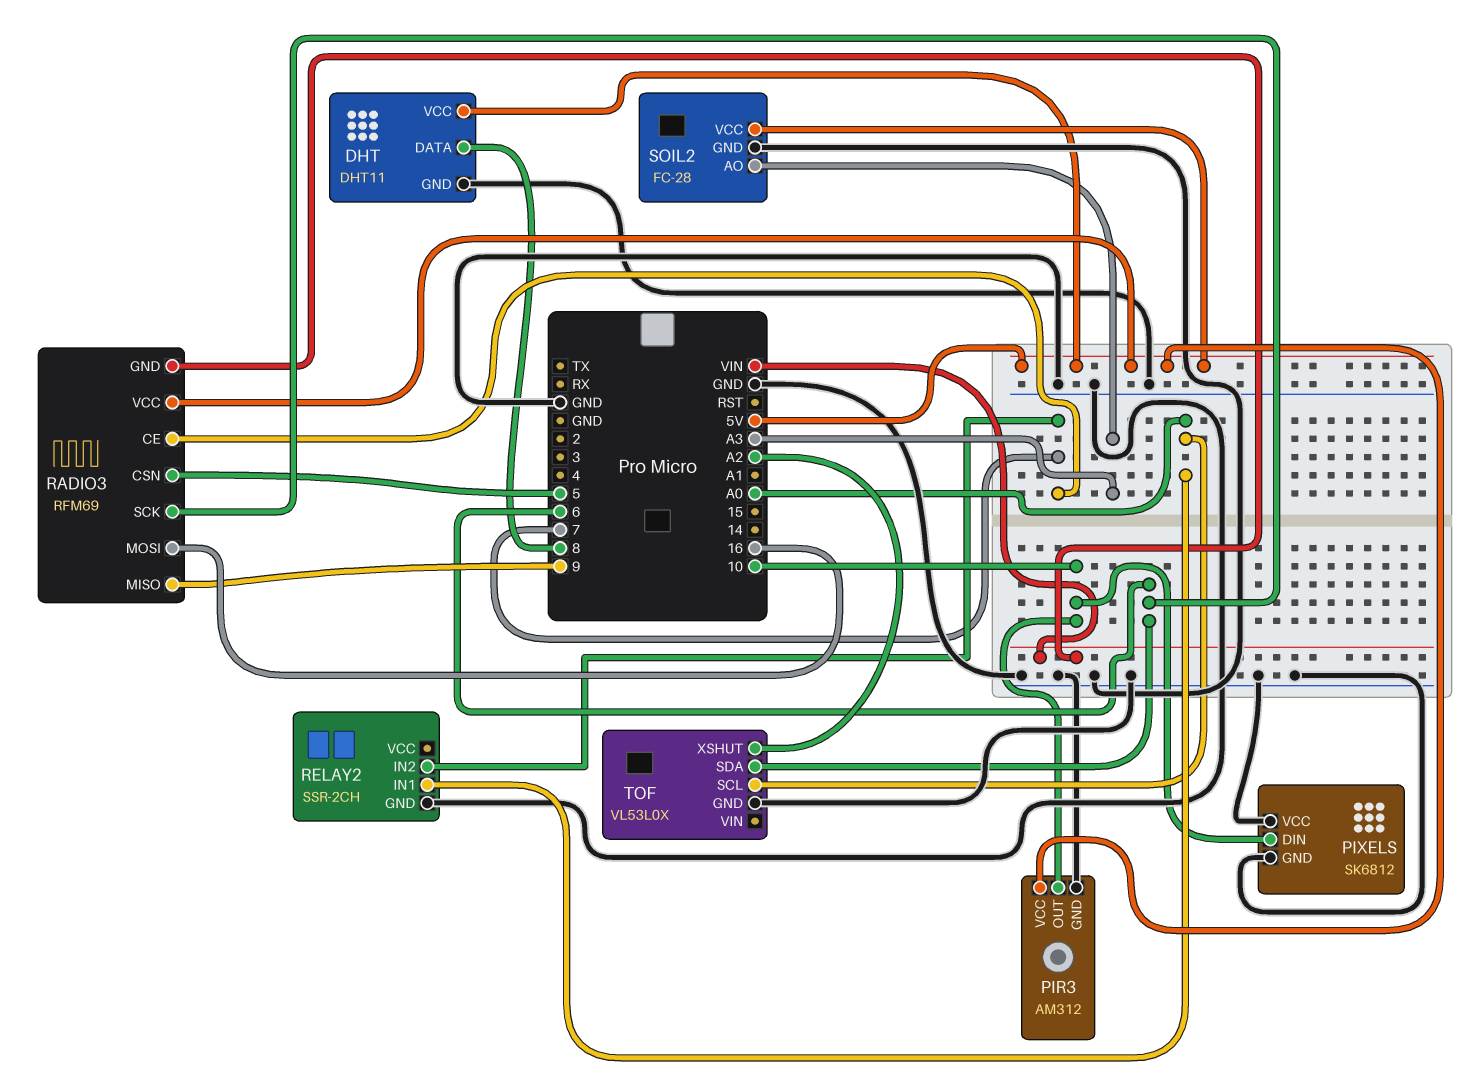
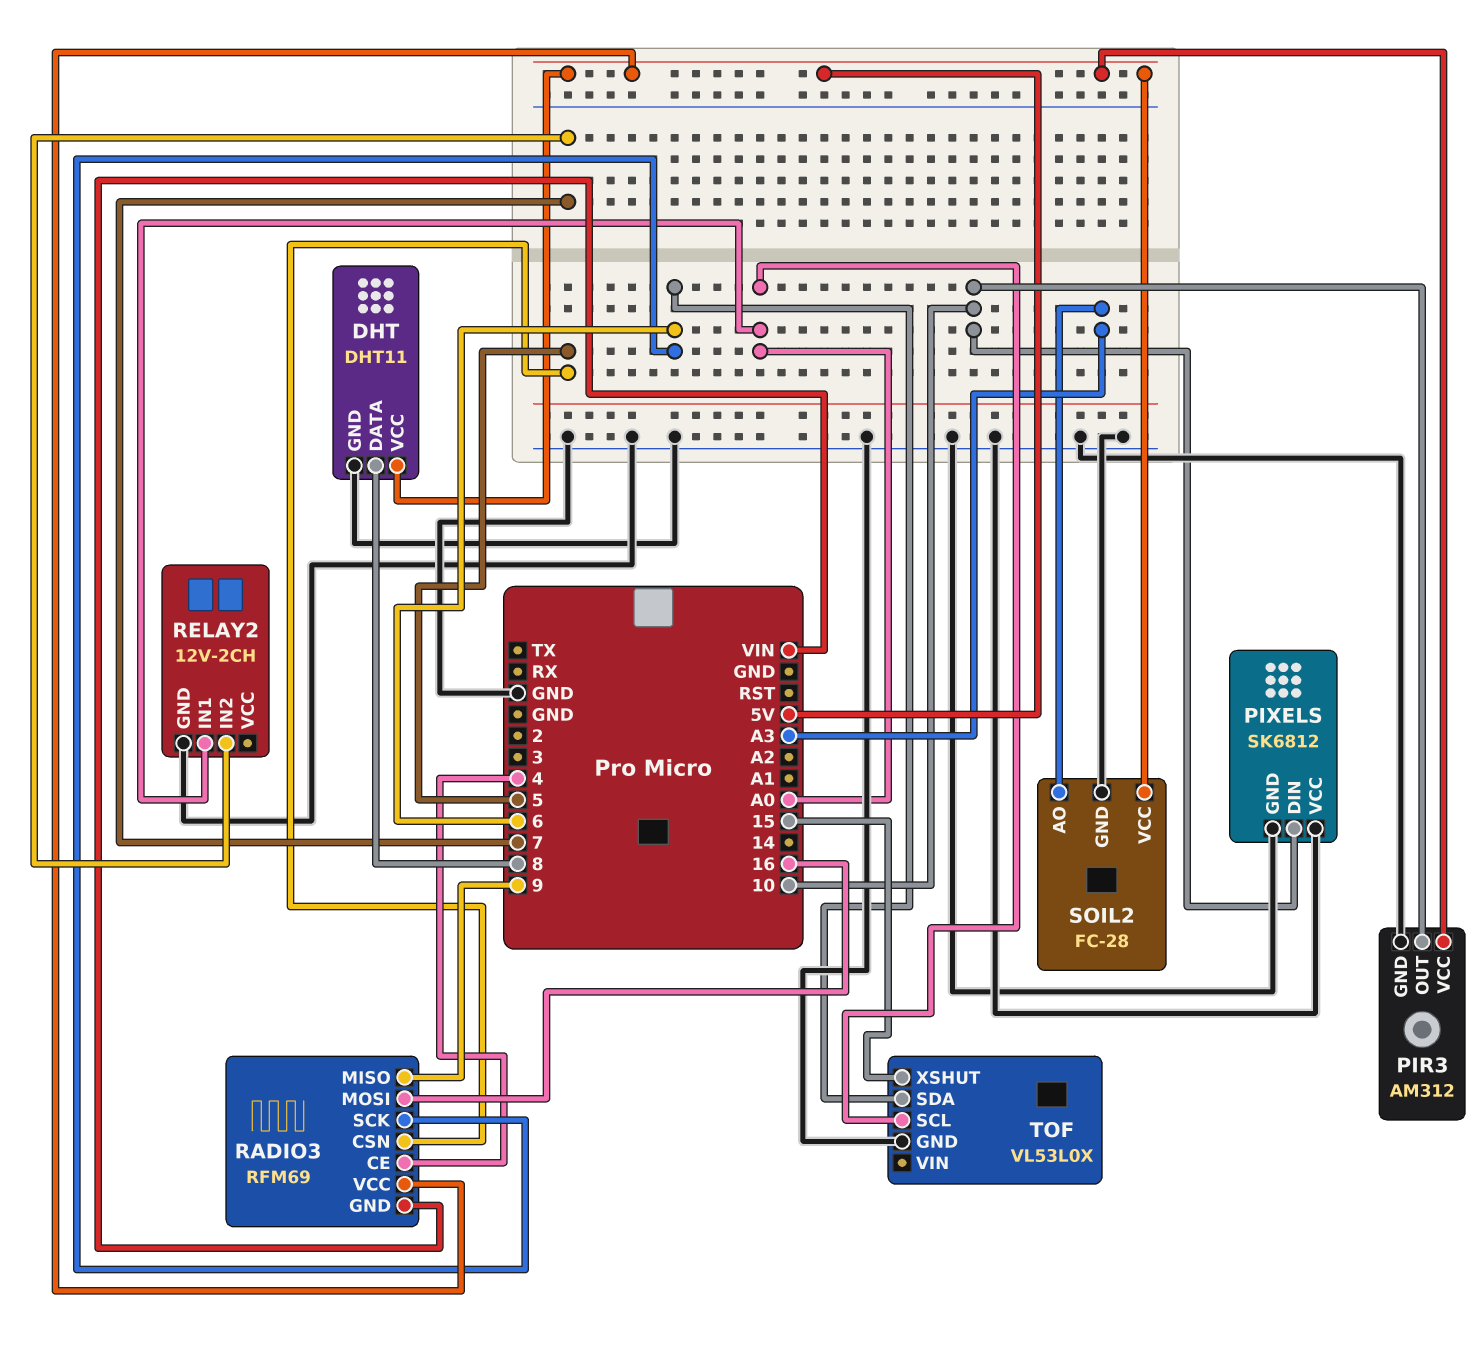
RADIO3 pin CE: 7 -> 4
RELAY2: SSR-2CH -> 12V-2CH
TOF pin XSHUT: A2 -> 15

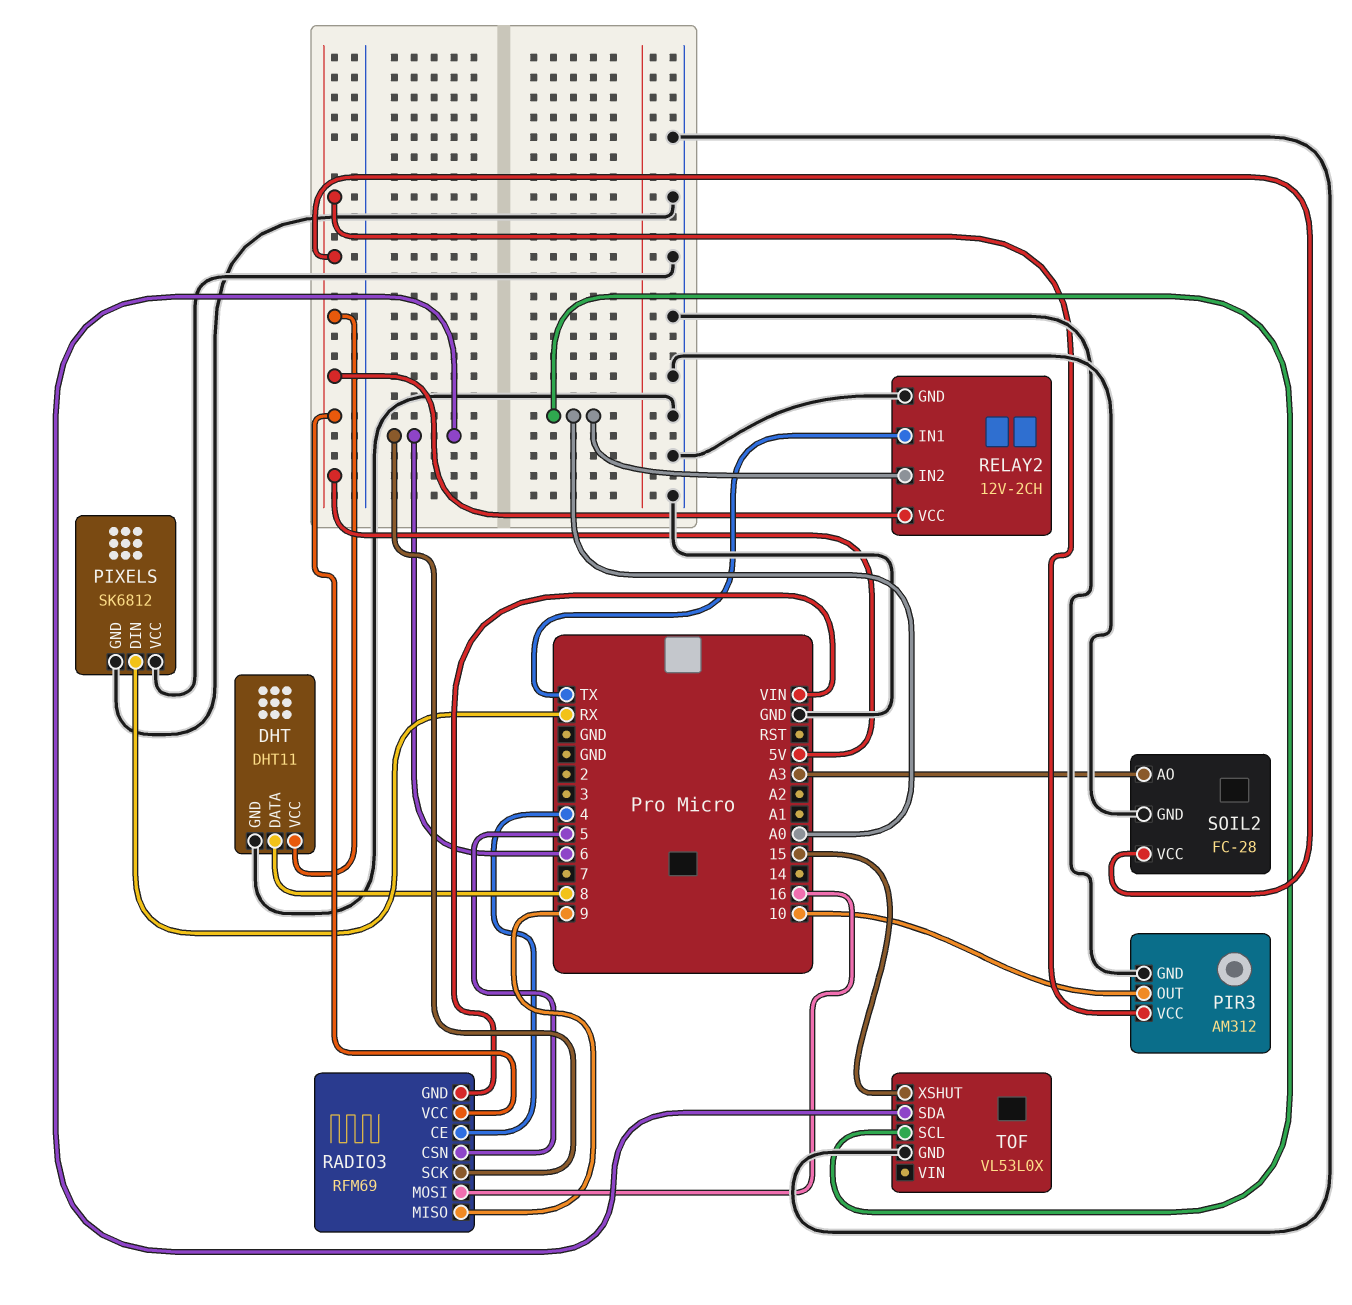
PIXELS pin DIN: 10 -> RX
RELAY2 pin IN1: A0 -> TX
RELAY2 pin IN2: 7 -> A0
RELAY2 pin VCC: none -> 5V

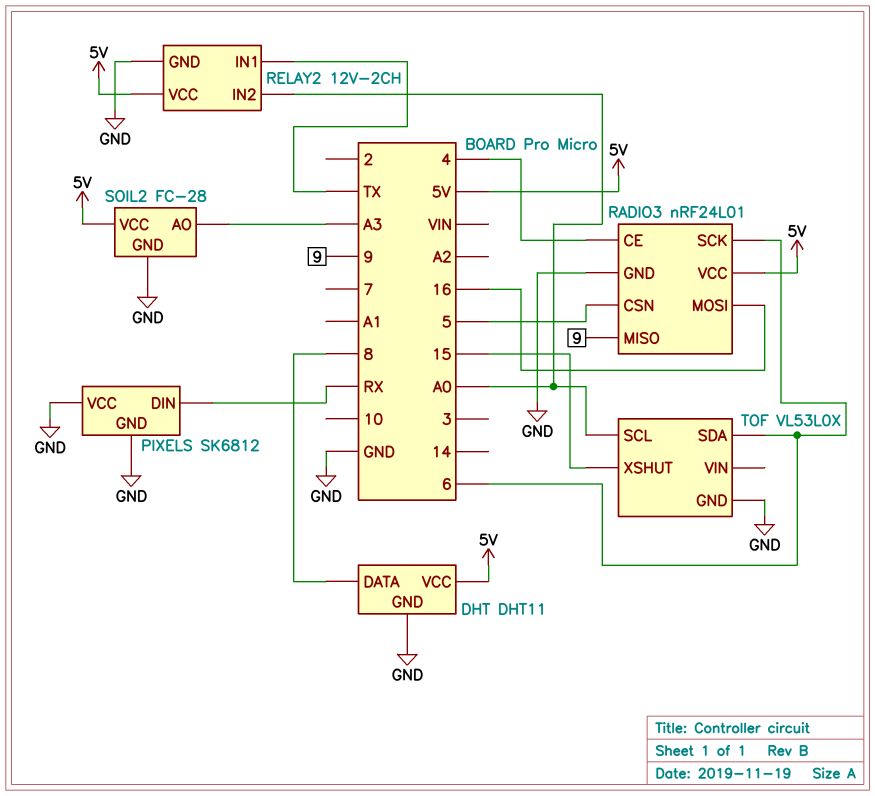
PIR3: AM312 -> none
PIR3 pin GND: GND -> none
PIR3 pin OUT: 10 -> none
PIR3 pin VCC: 5V -> none
RADIO3: RFM69 -> nRF24L01
RADIO3 pin GND: VIN -> GND

